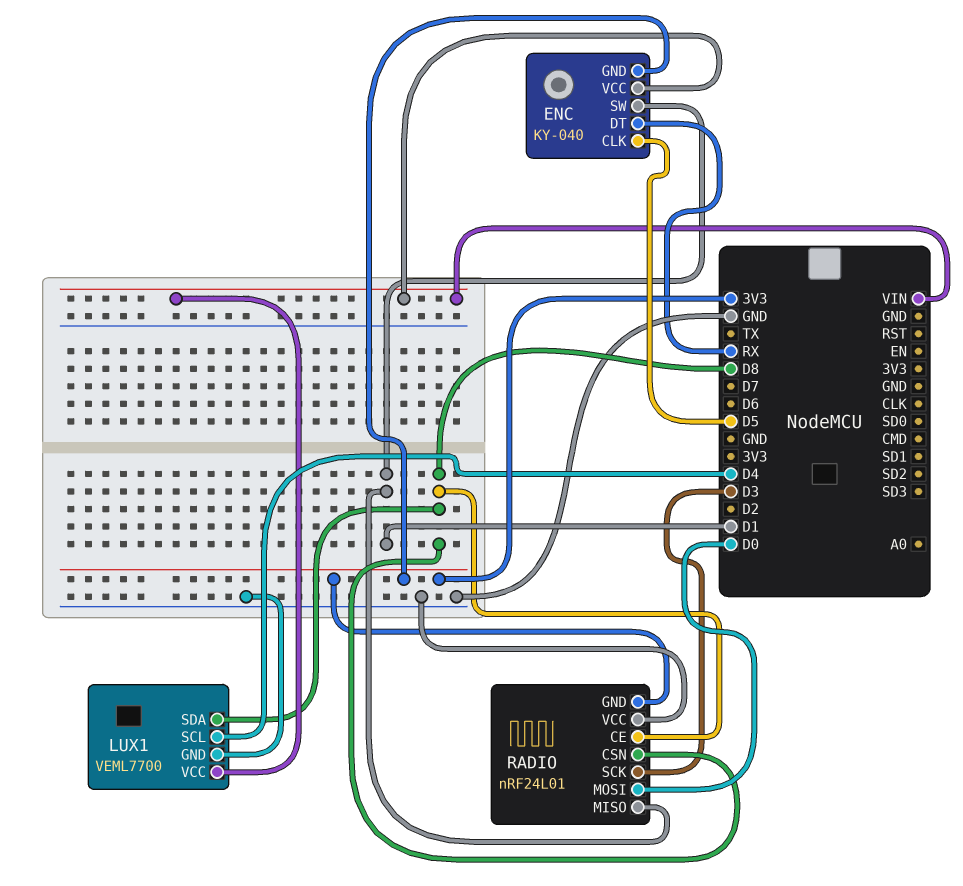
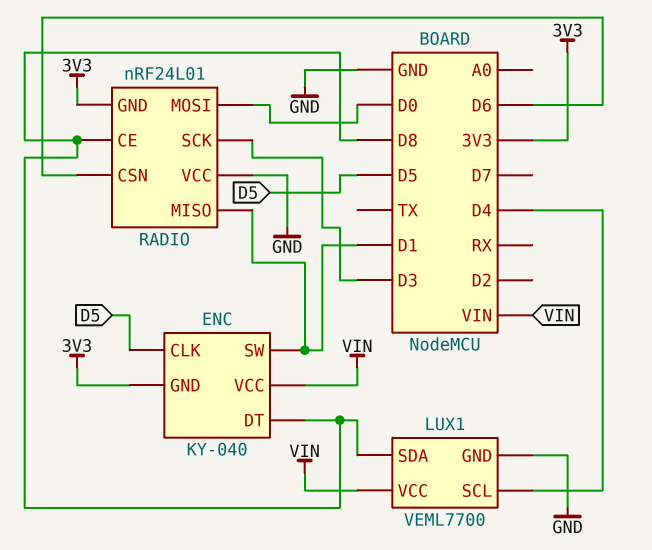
ENC pin DT: RX -> D8
RADIO pin CSN: D8 -> D6

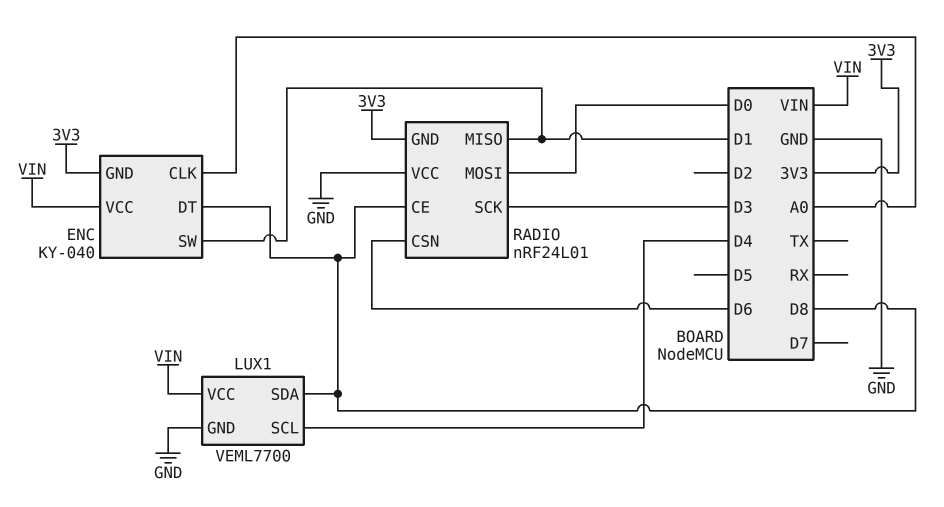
ENC pin CLK: D5 -> A0

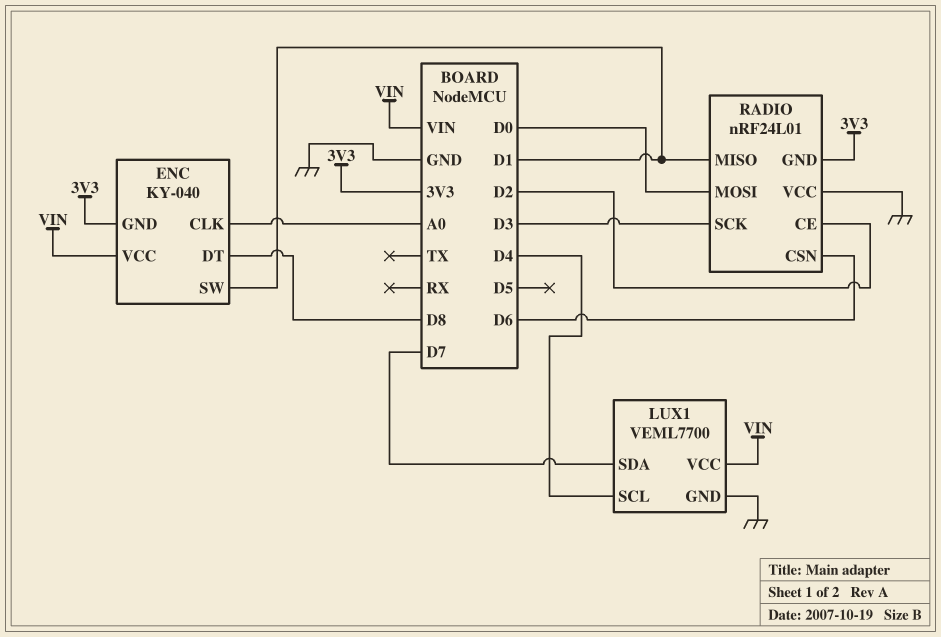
LUX1 pin SDA: D8 -> D7
RADIO pin CE: D8 -> D2

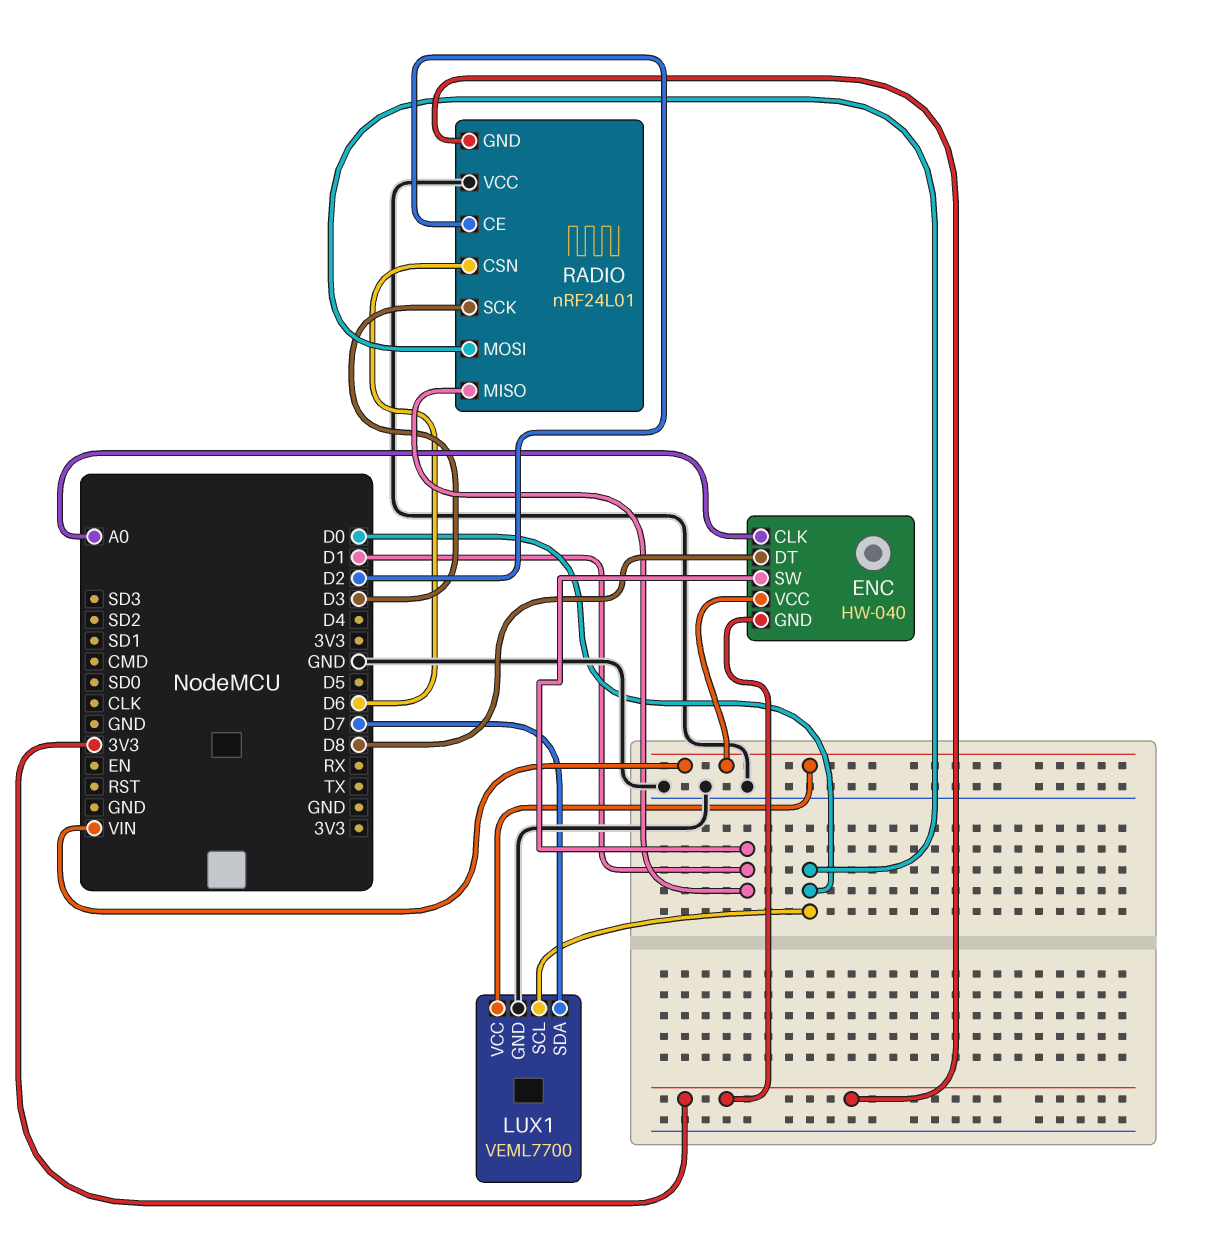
ENC: KY-040 -> HW-040
LUX1 pin SCL: D4 -> D0

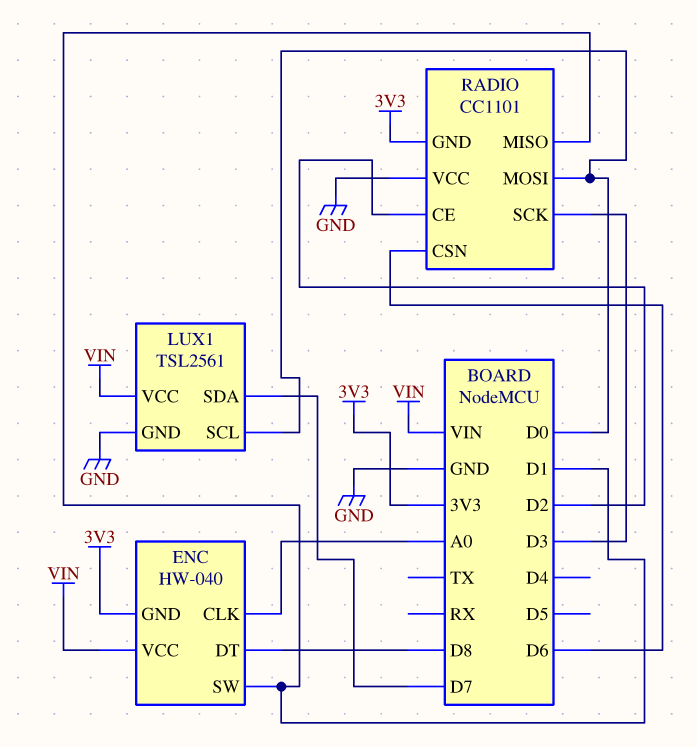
LUX1: VEML7700 -> TSL2561
RADIO: nRF24L01 -> CC1101

